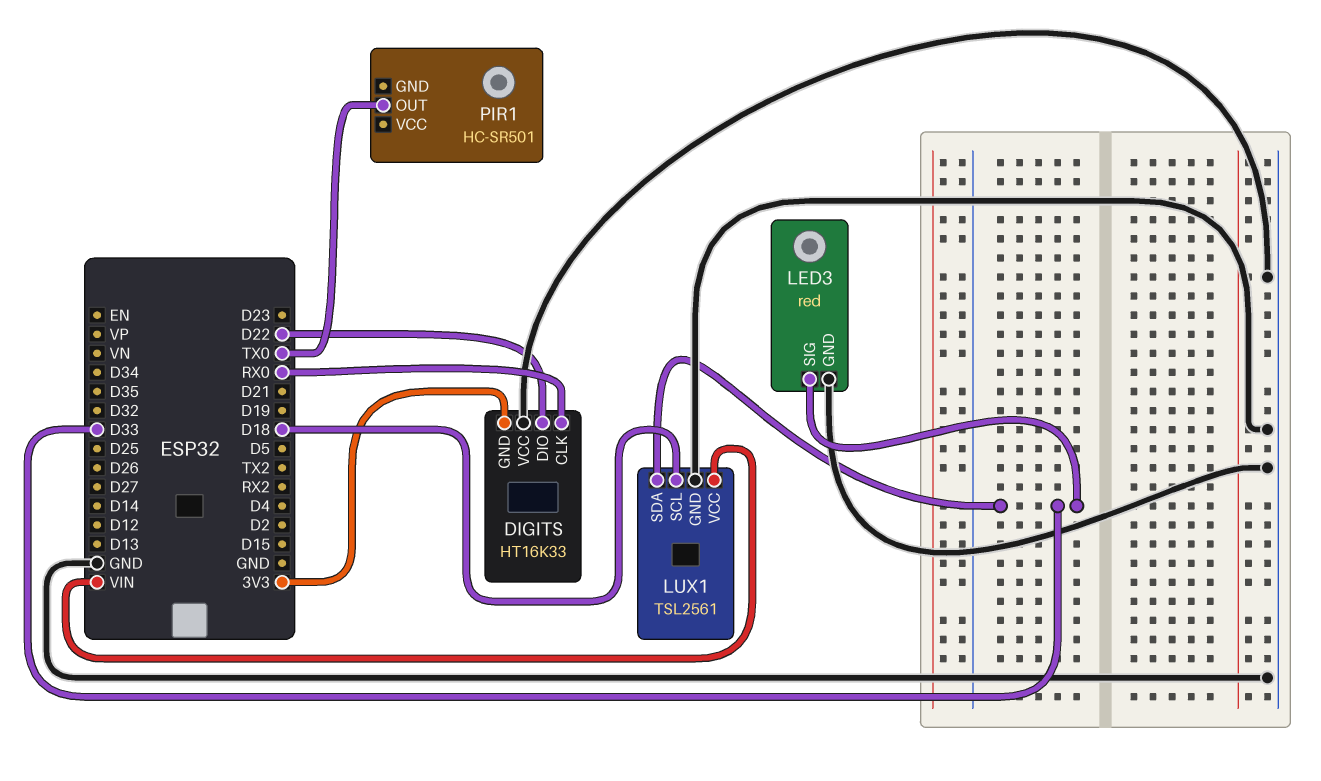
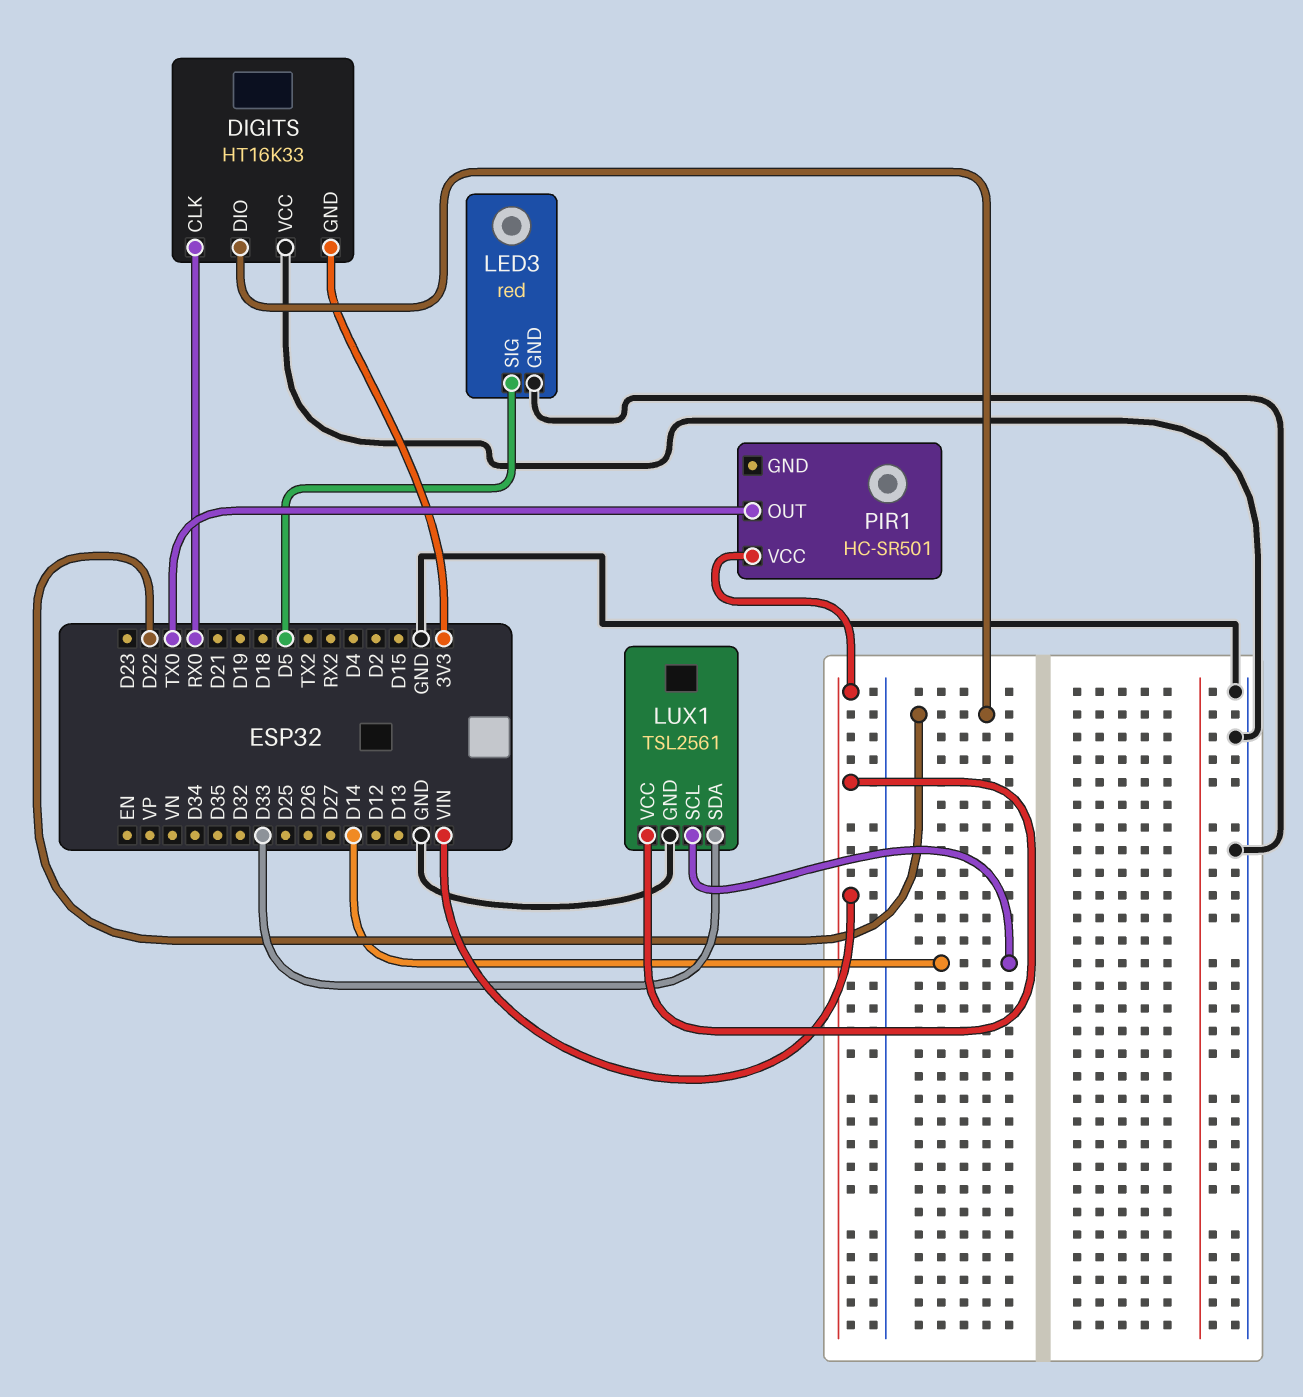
LED3 pin SIG: D33 -> D5
LUX1 pin SCL: D18 -> D14
PIR1 pin VCC: none -> VIN

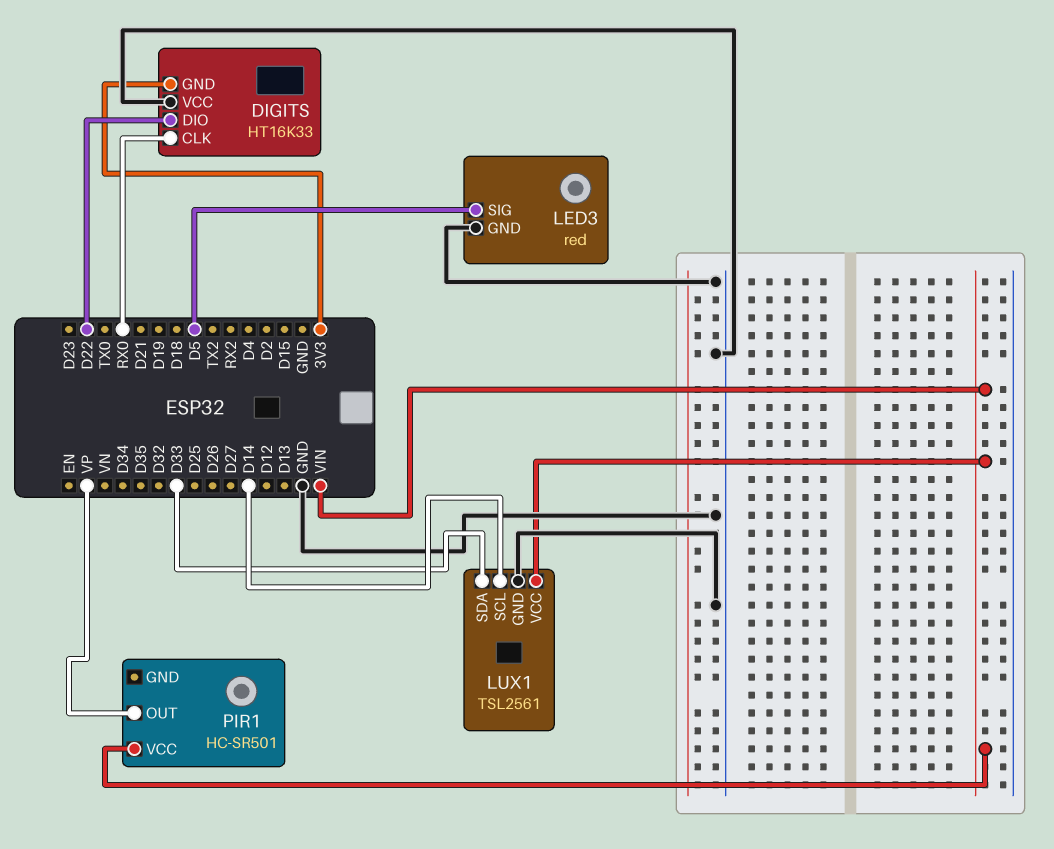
PIR1 pin OUT: TX0 -> VP

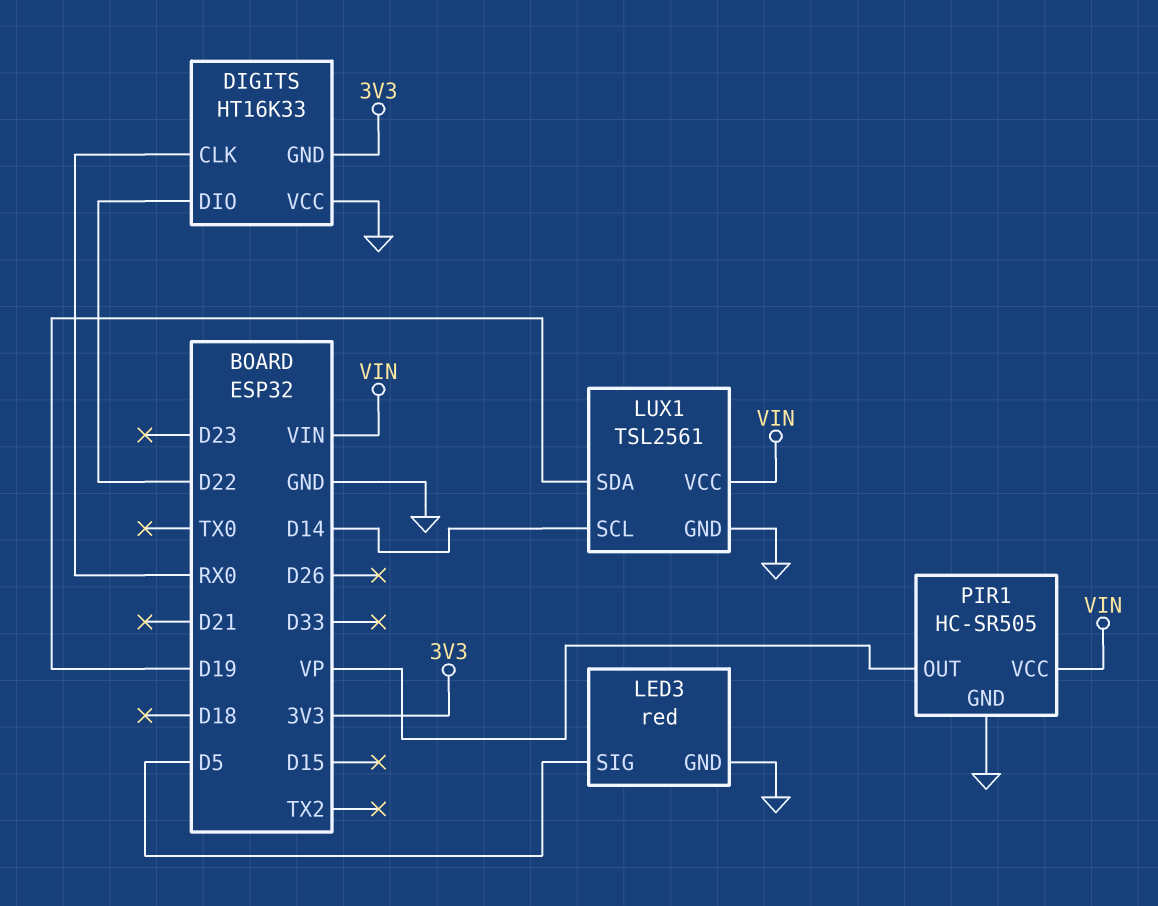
LUX1 pin SDA: D33 -> D19
PIR1: HC-SR501 -> HC-SR505
PIR1 pin GND: none -> GND

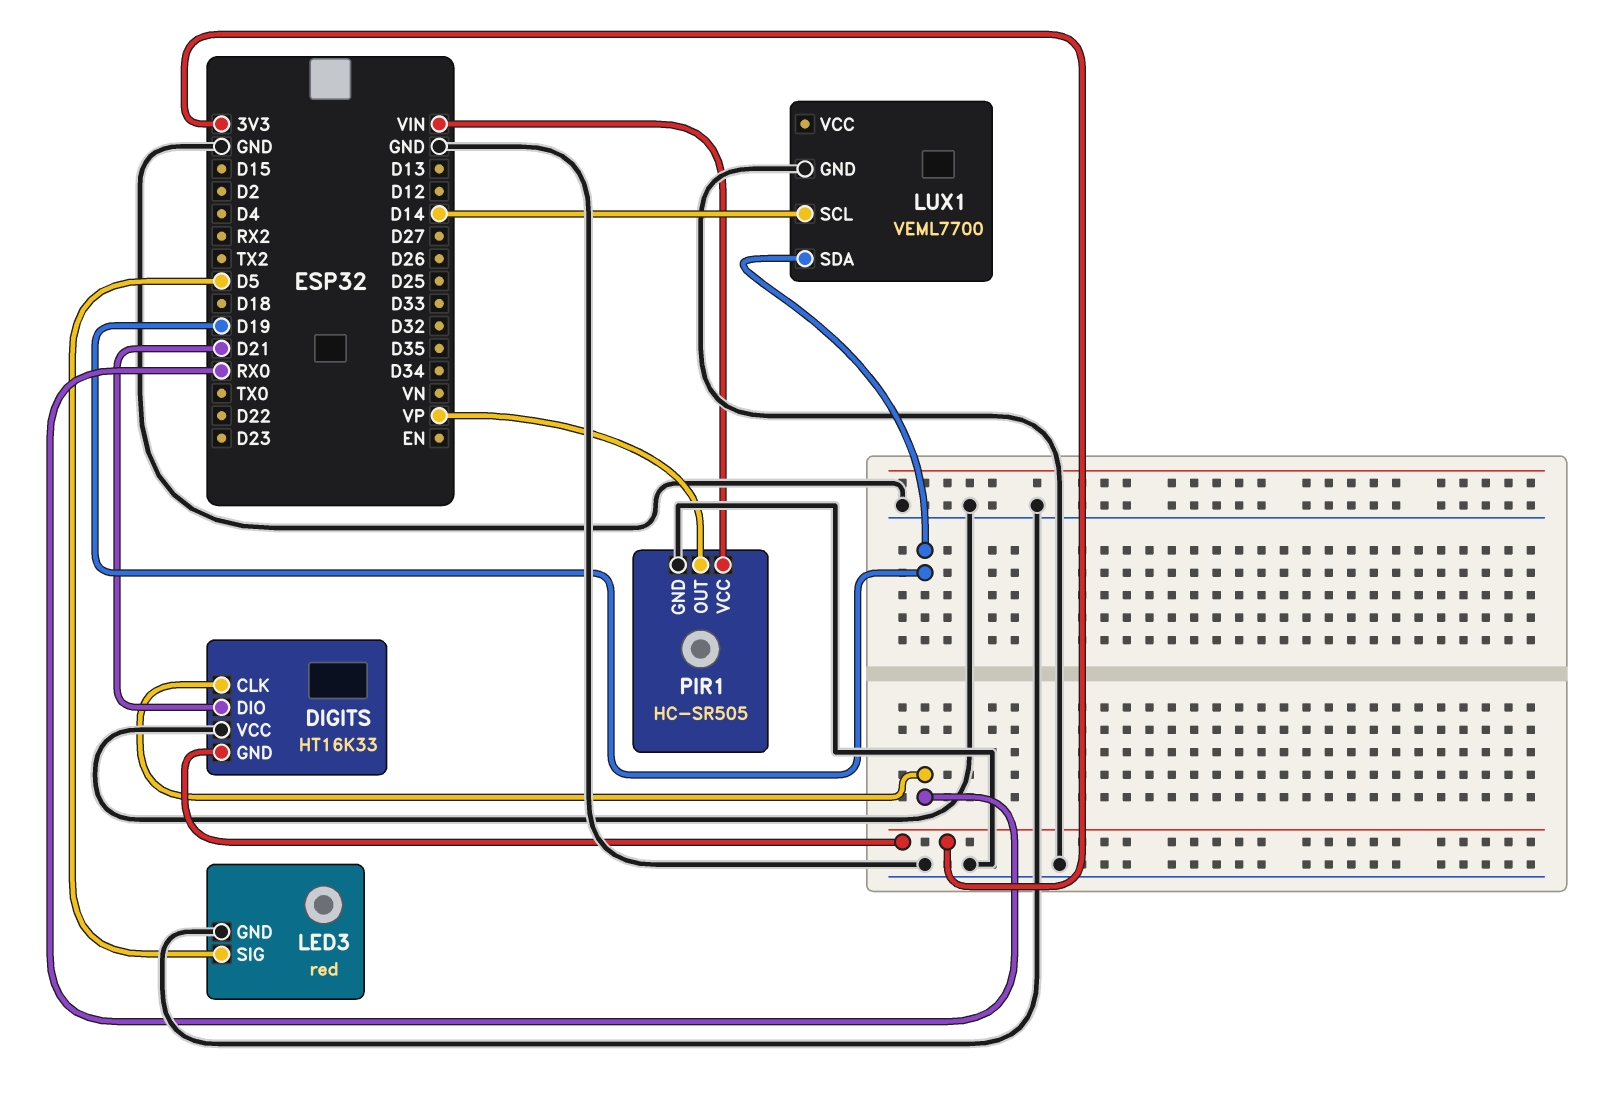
DIGITS pin DIO: D22 -> D21
LUX1: TSL2561 -> VEML7700
LUX1 pin VCC: VIN -> none

